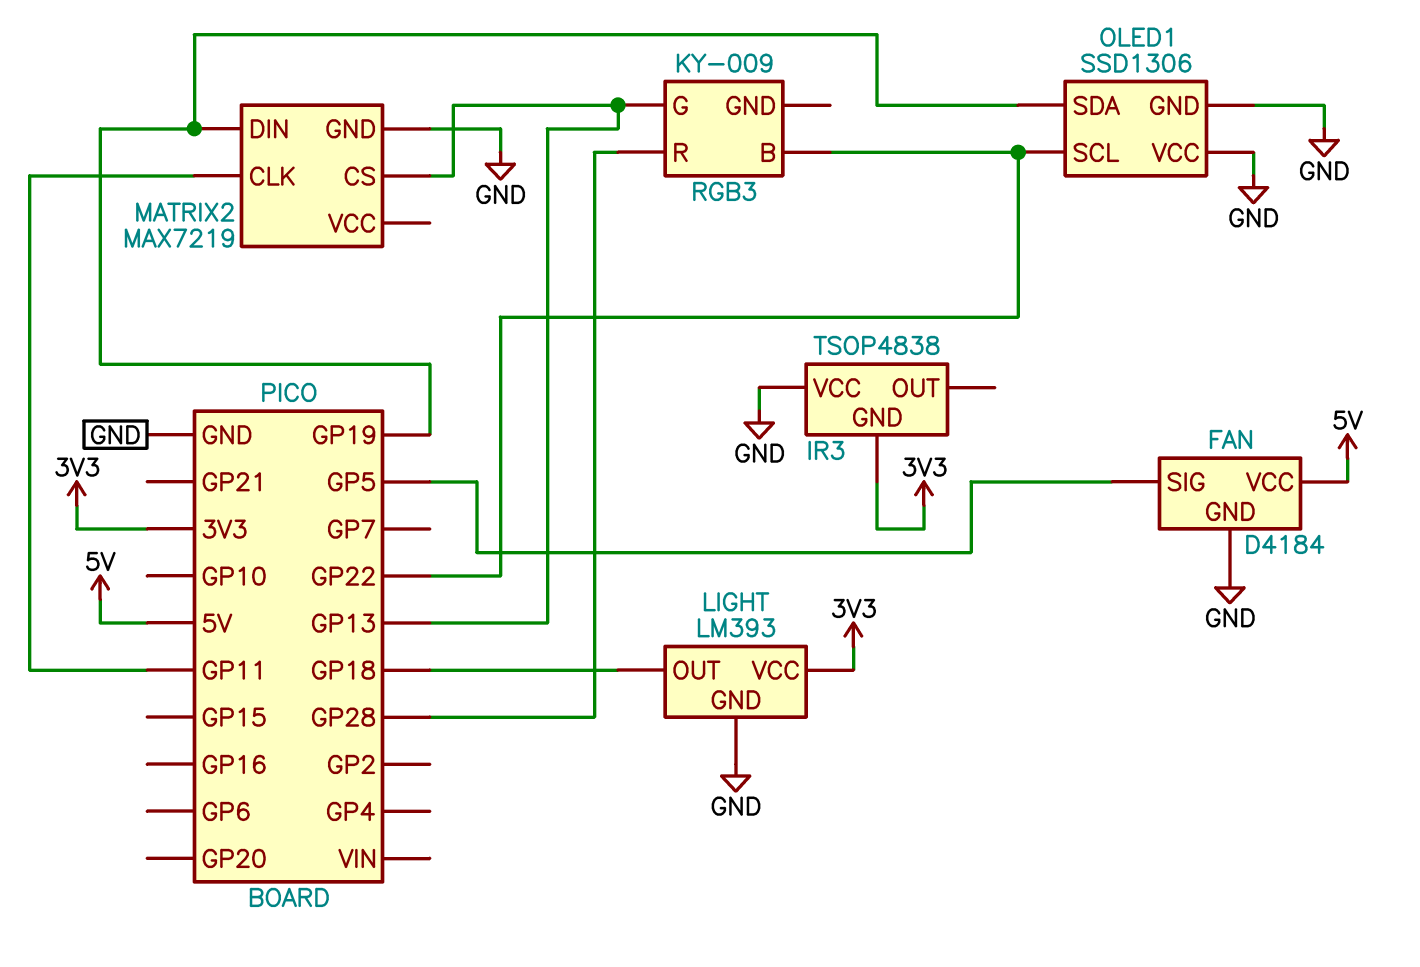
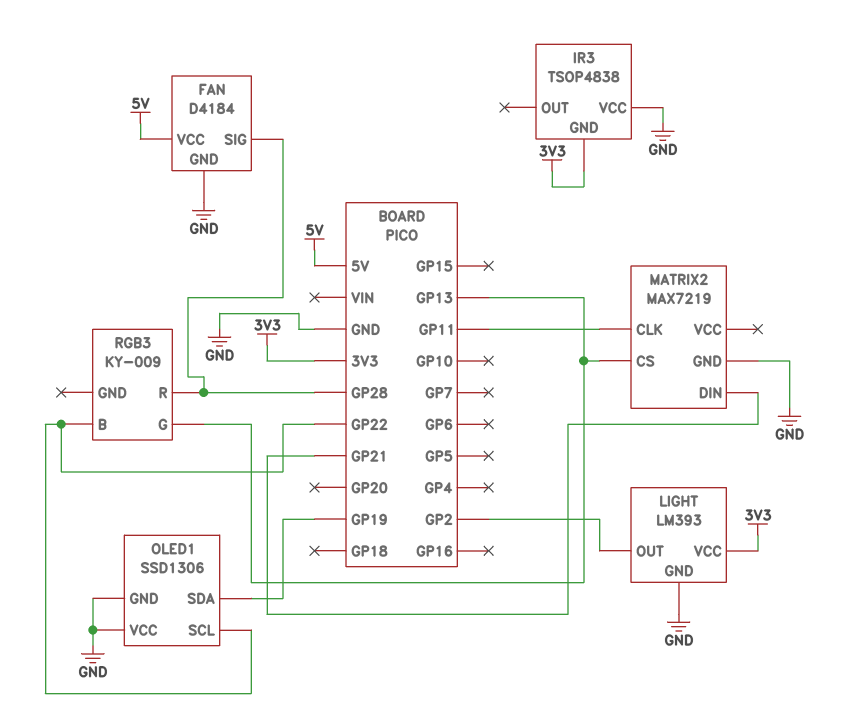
FAN pin SIG: GP5 -> GP28
LIGHT pin OUT: GP18 -> GP2
MATRIX2 pin DIN: GP19 -> GP21

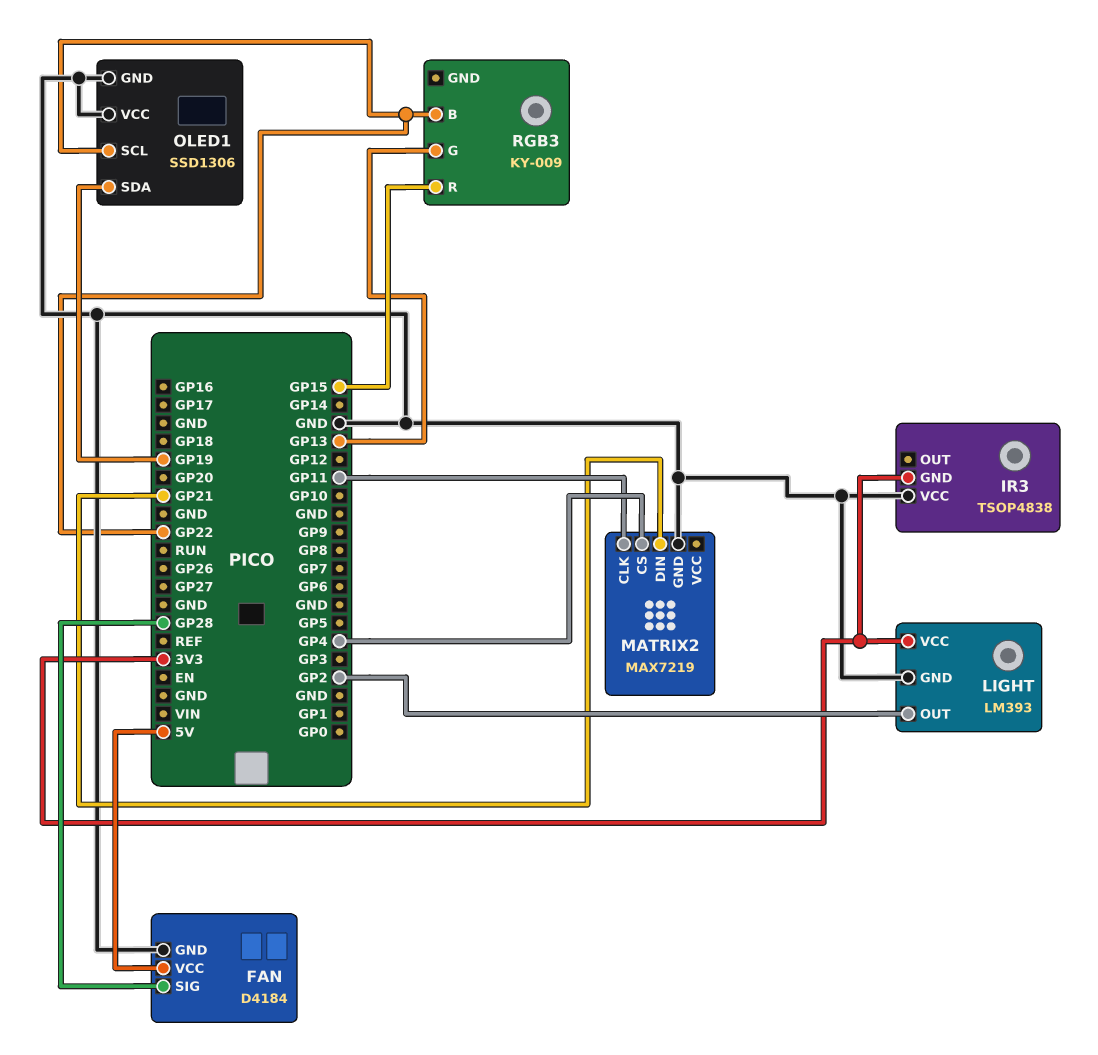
MATRIX2 pin CS: GP13 -> GP4
RGB3 pin R: GP28 -> GP15

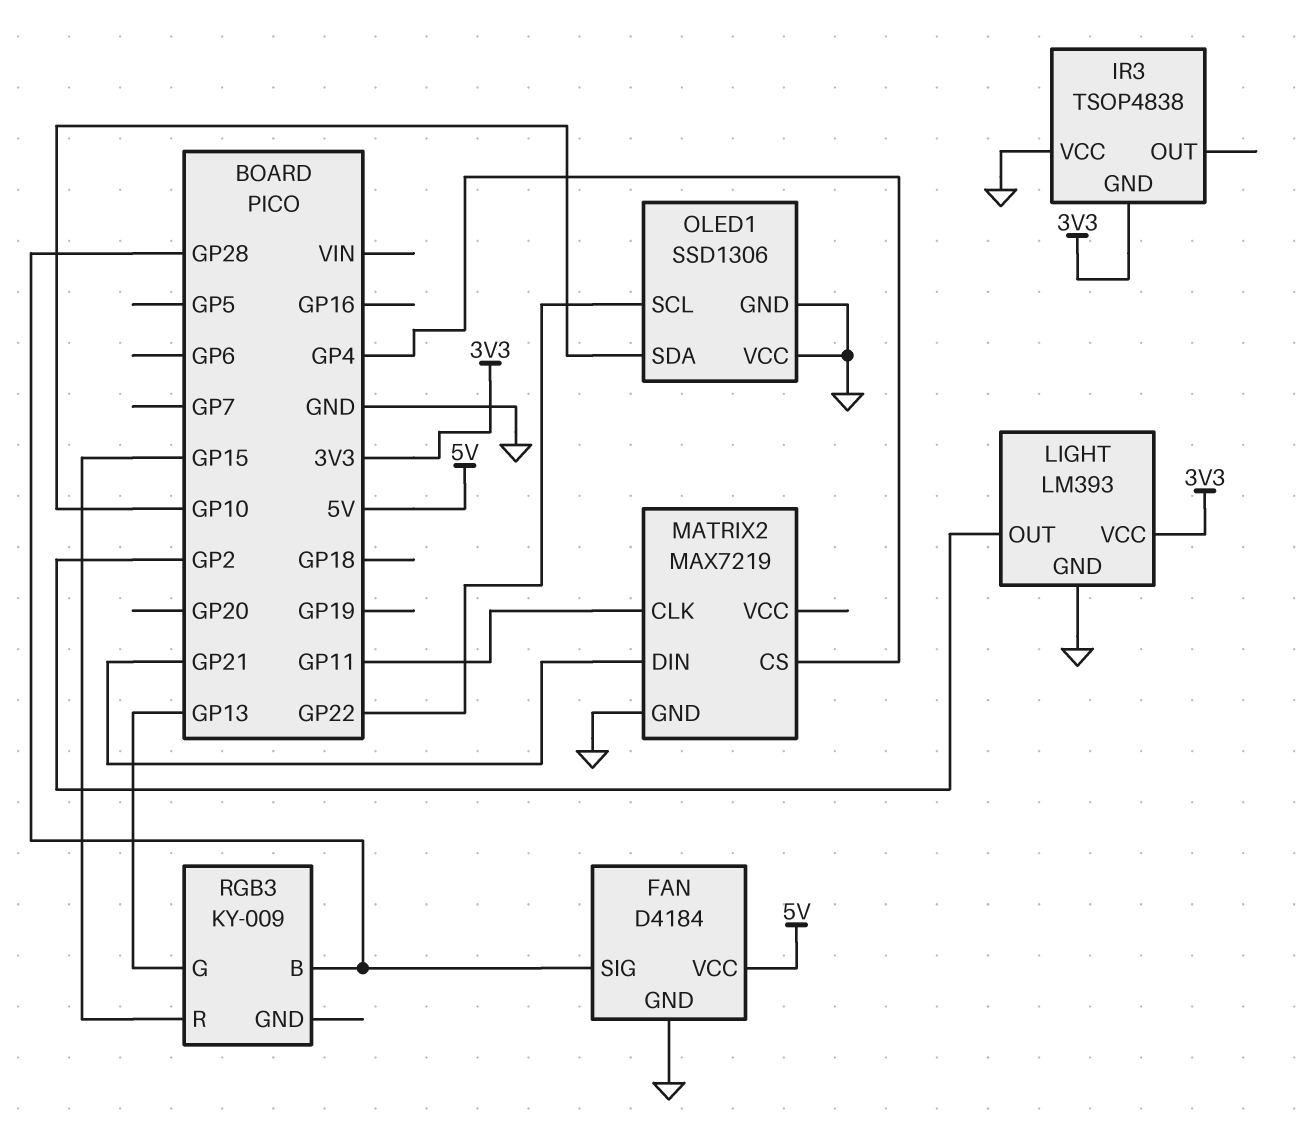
OLED1 pin SDA: GP19 -> GP10
RGB3 pin B: GP22 -> GP28

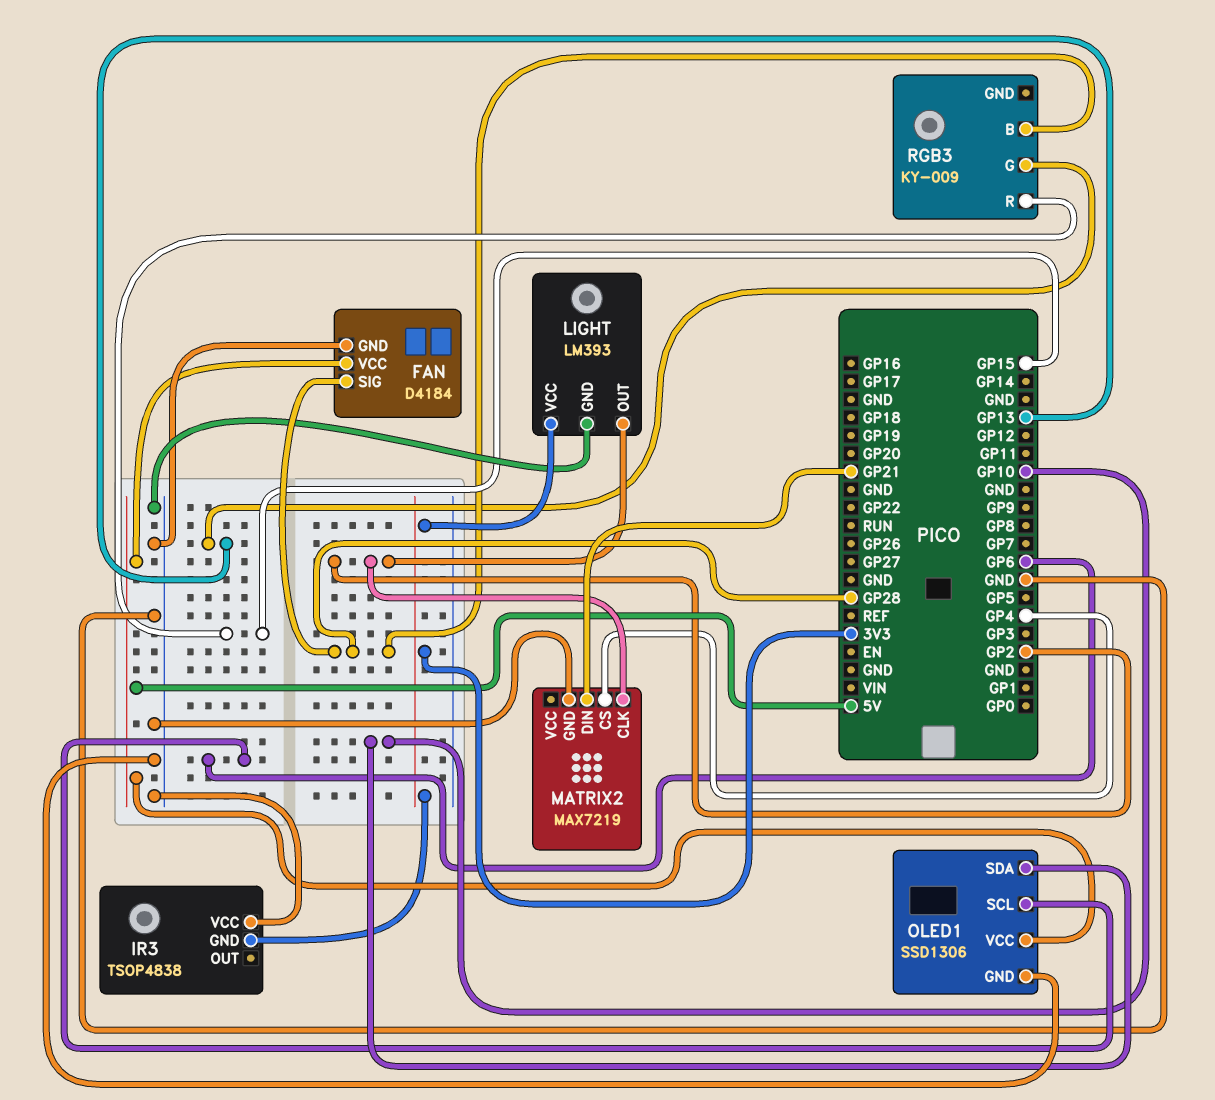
MATRIX2 pin CLK: GP11 -> GP2
OLED1 pin SCL: GP22 -> GP6
OLED1 pin VCC: GND -> 5V

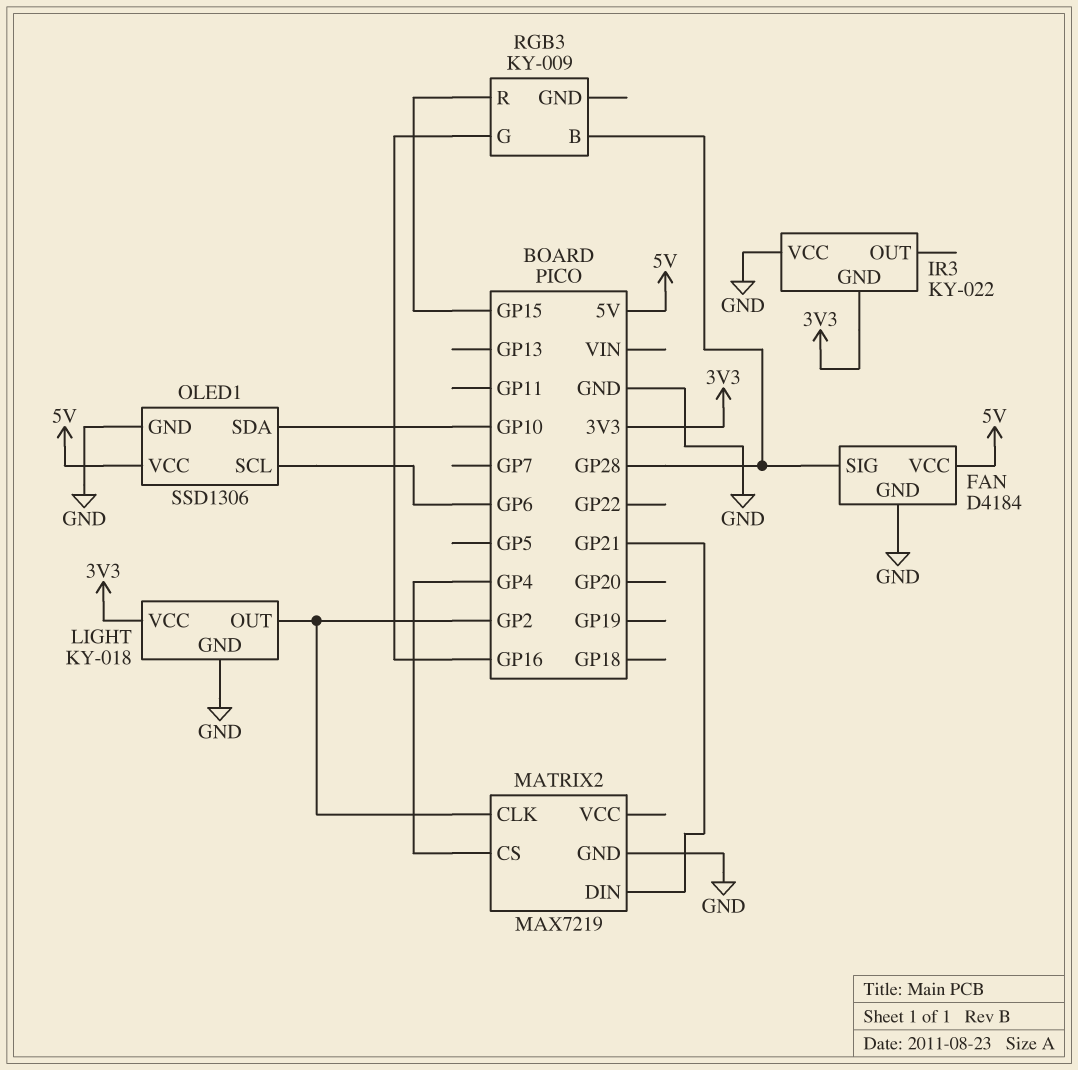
IR3: TSOP4838 -> KY-022
LIGHT: LM393 -> KY-018
RGB3 pin G: GP13 -> GP16

